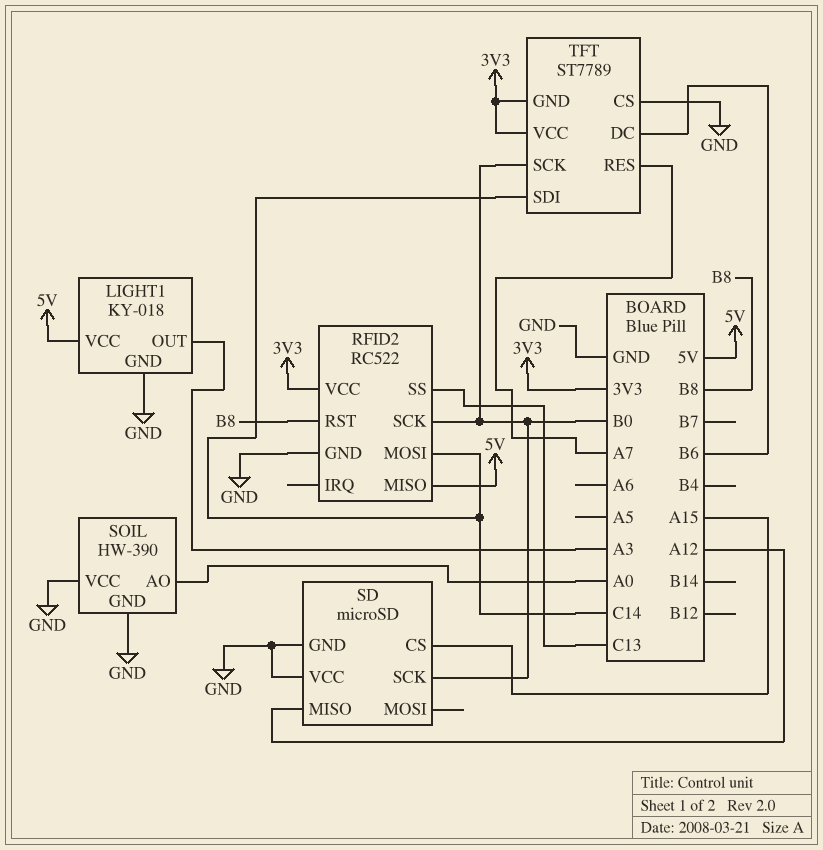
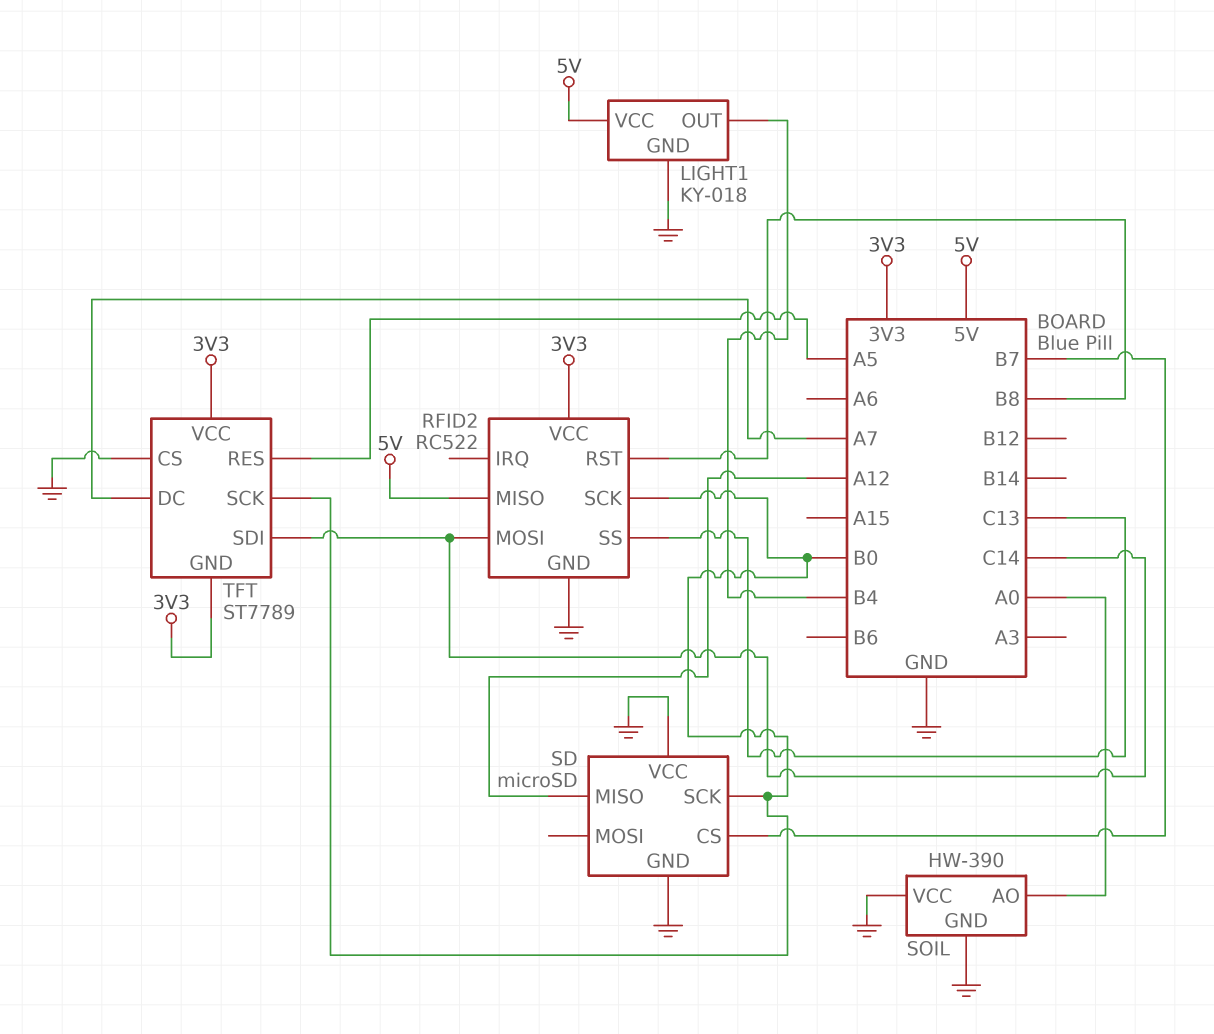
LIGHT1 pin OUT: A3 -> B4
SD pin CS: A15 -> B7
TFT pin DC: B6 -> A7
TFT pin RES: A7 -> A5

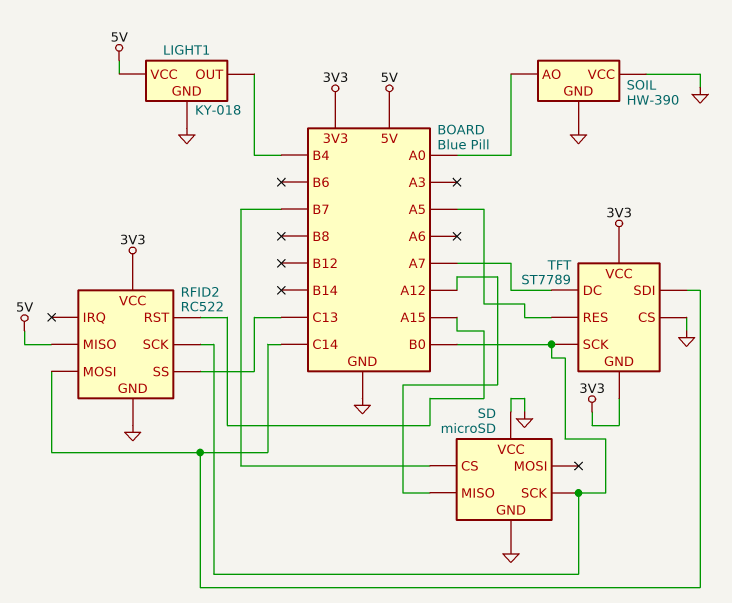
RFID2 pin RST: B8 -> A15

